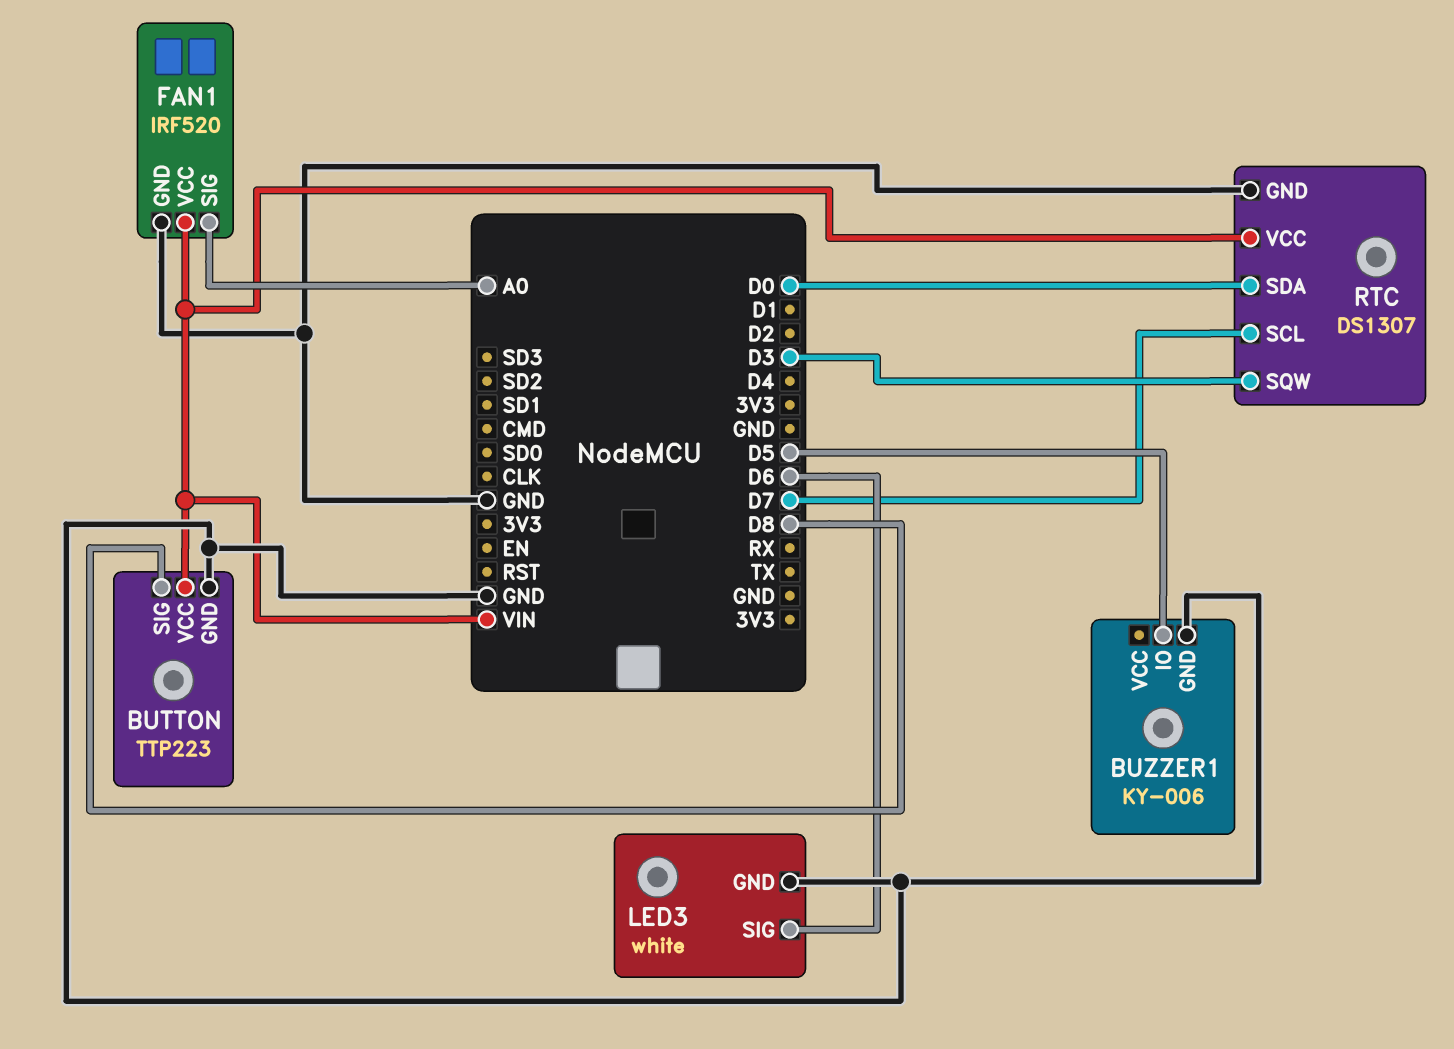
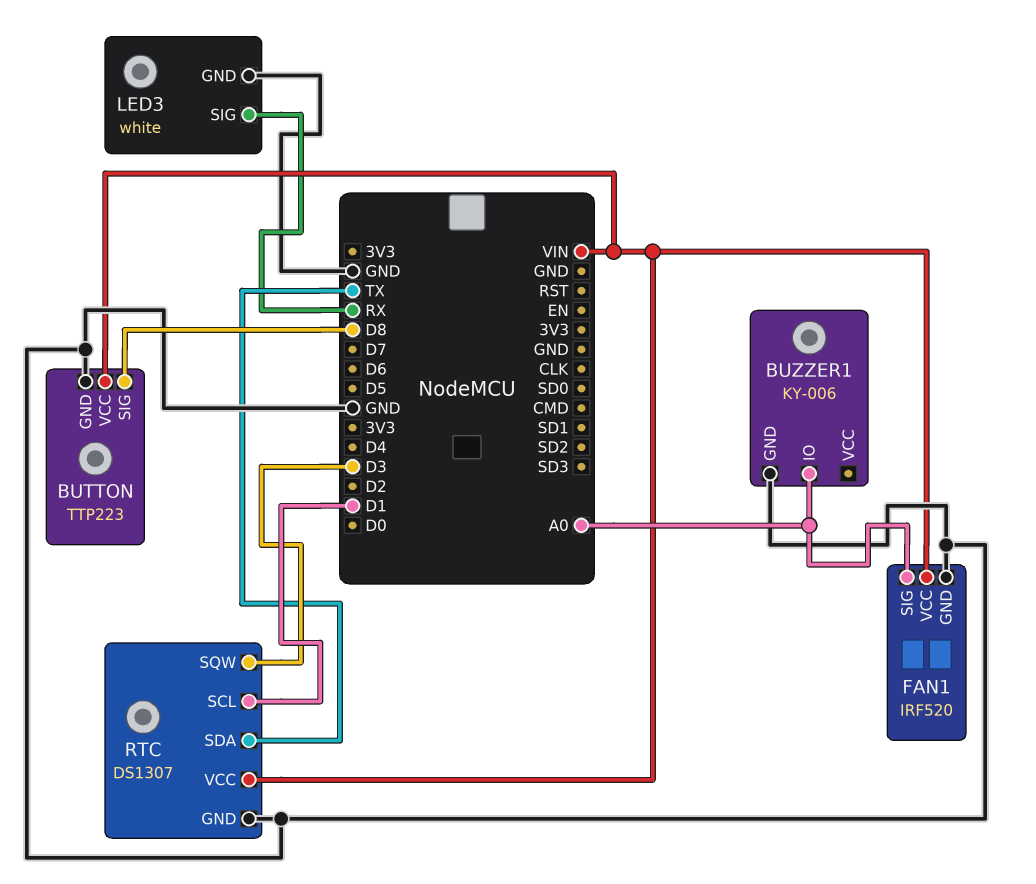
BUZZER1 pin IO: D5 -> A0
LED3 pin SIG: D6 -> RX
RTC pin SCL: D7 -> D1
RTC pin SDA: D0 -> TX

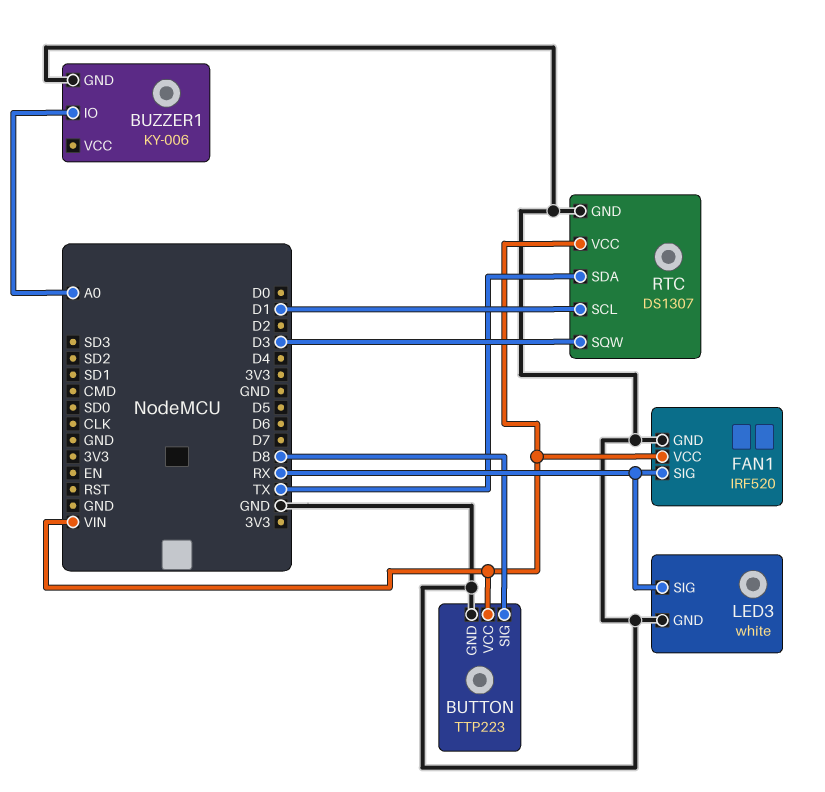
FAN1 pin SIG: A0 -> RX

